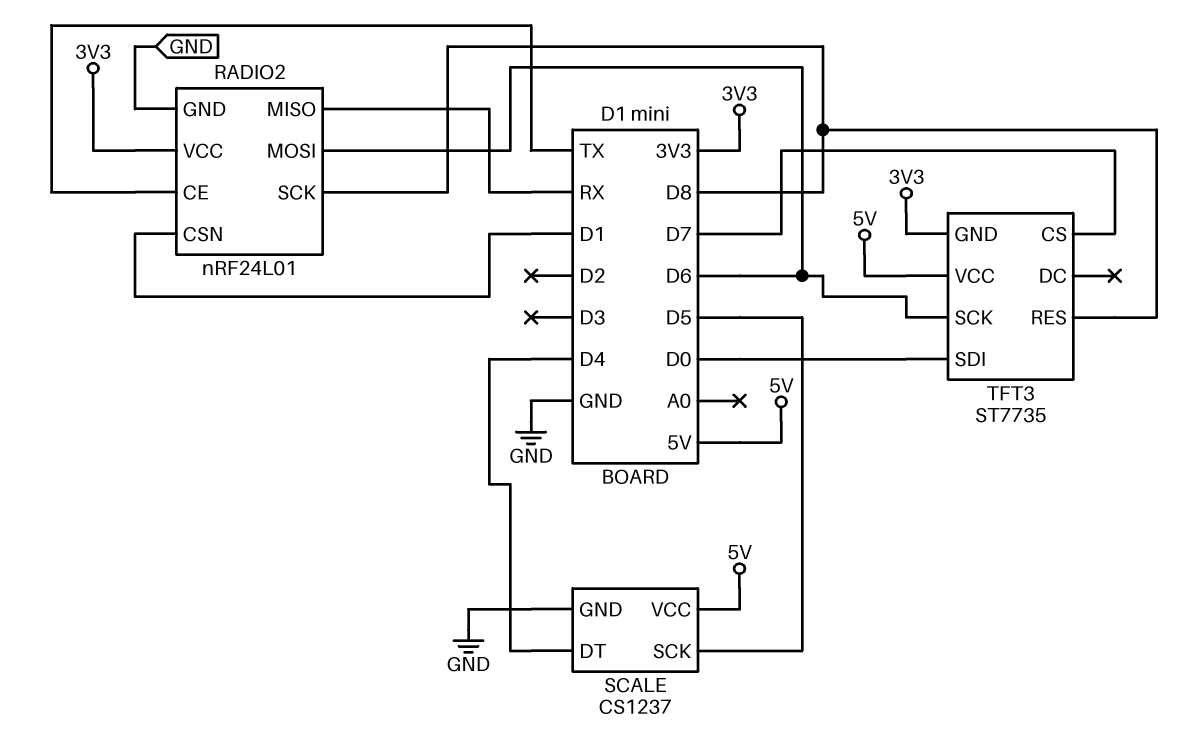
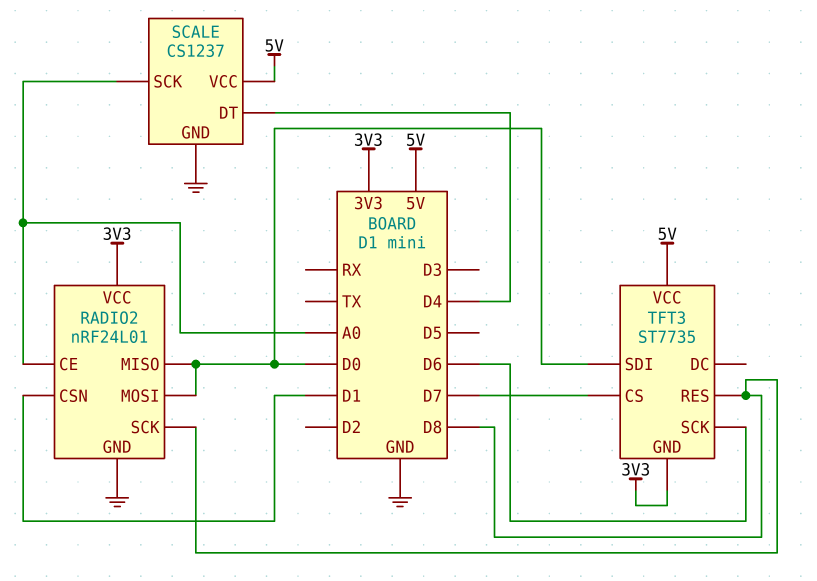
RADIO2 pin CE: TX -> A0
RADIO2 pin MISO: RX -> D0
RADIO2 pin MOSI: D6 -> D0
SCALE pin SCK: D5 -> A0

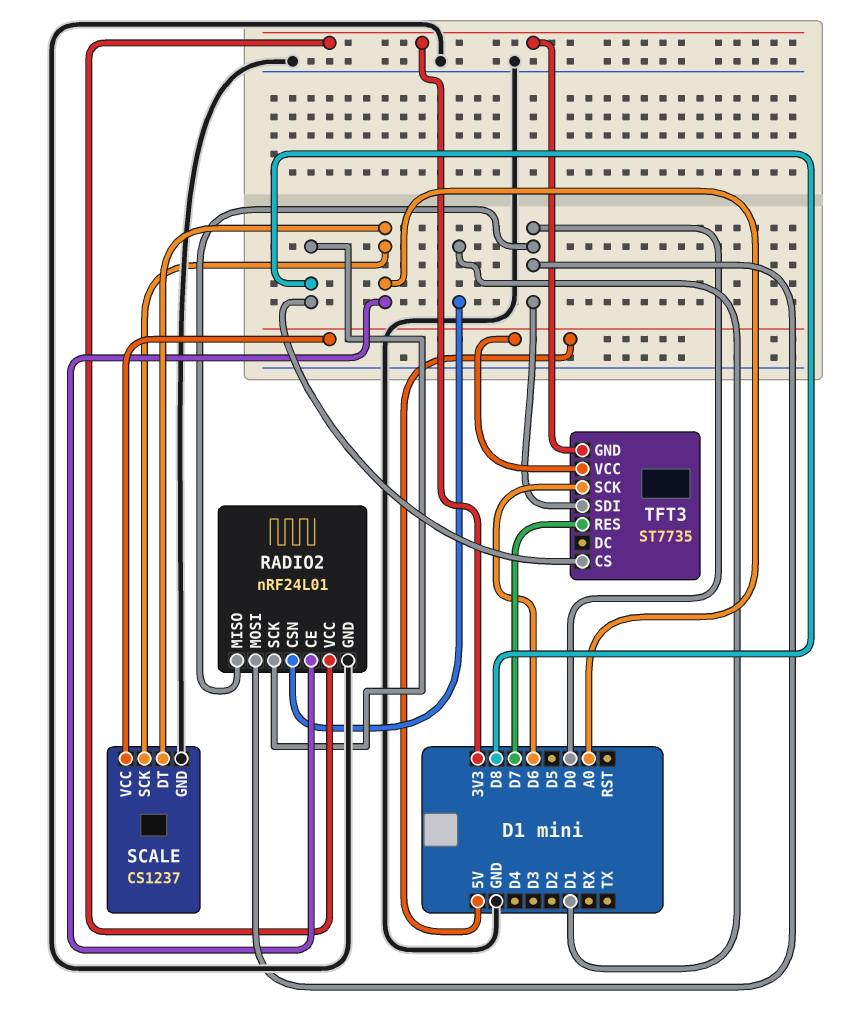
SCALE pin DT: D4 -> A0
TFT3 pin CS: D7 -> D8
TFT3 pin RES: D8 -> D7

